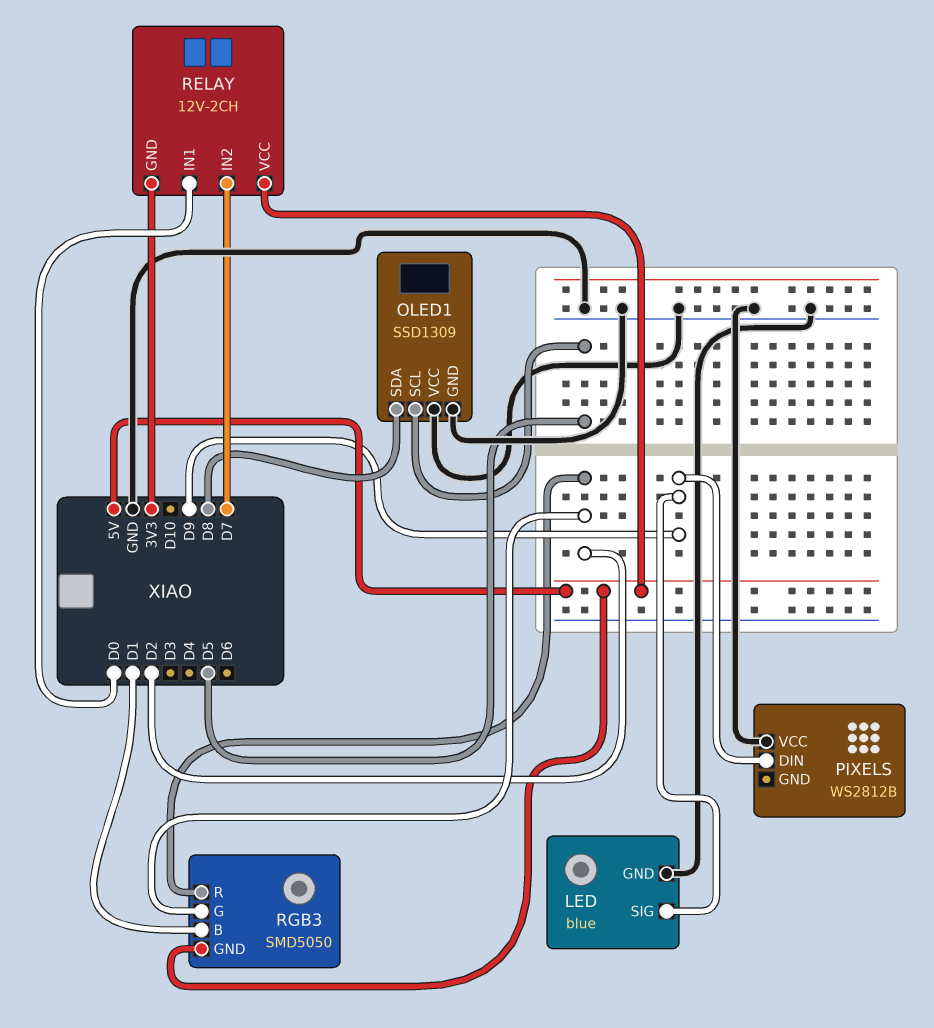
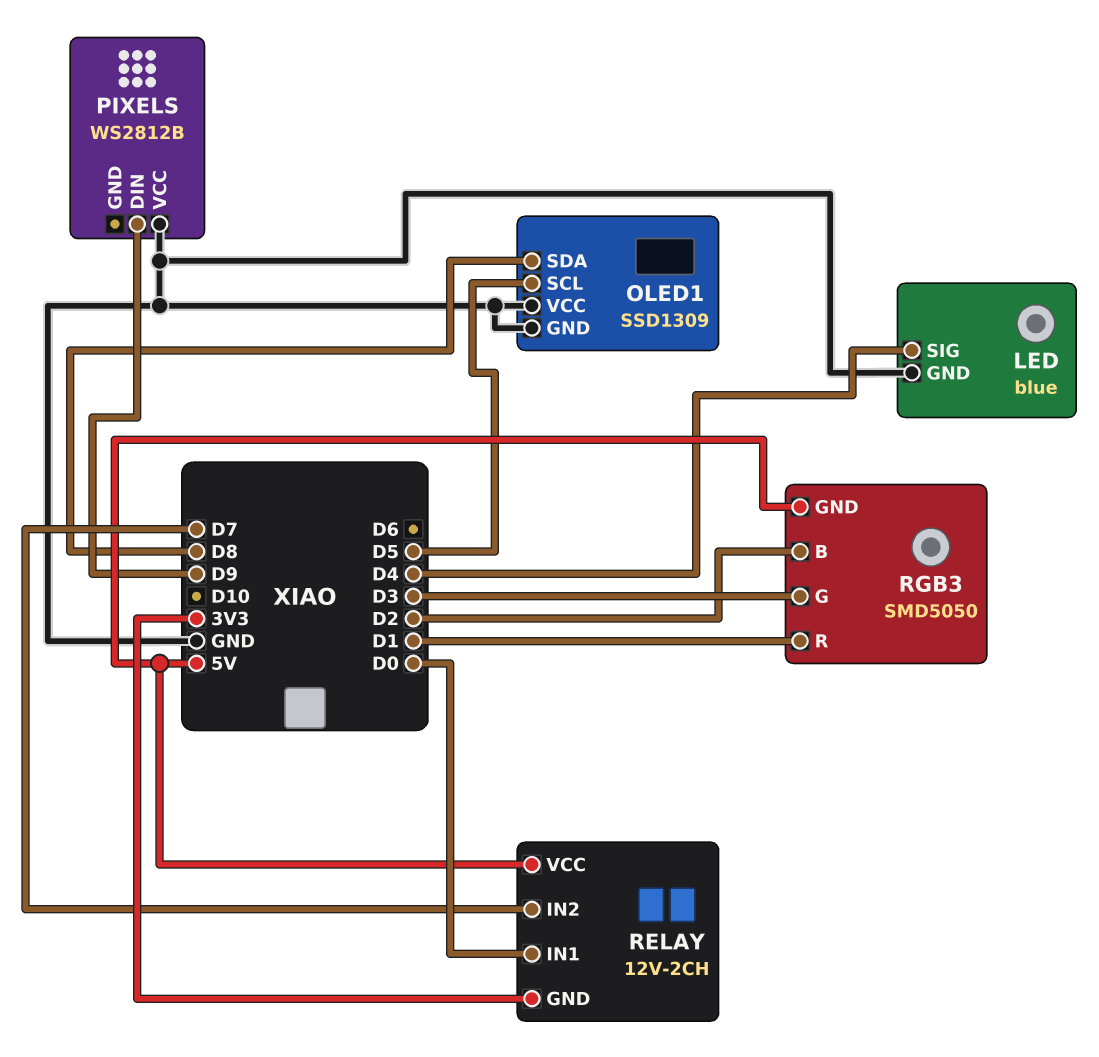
LED pin SIG: D9 -> D4
RGB3 pin B: D1 -> D2
RGB3 pin G: D2 -> D3
RGB3 pin R: D2 -> D1

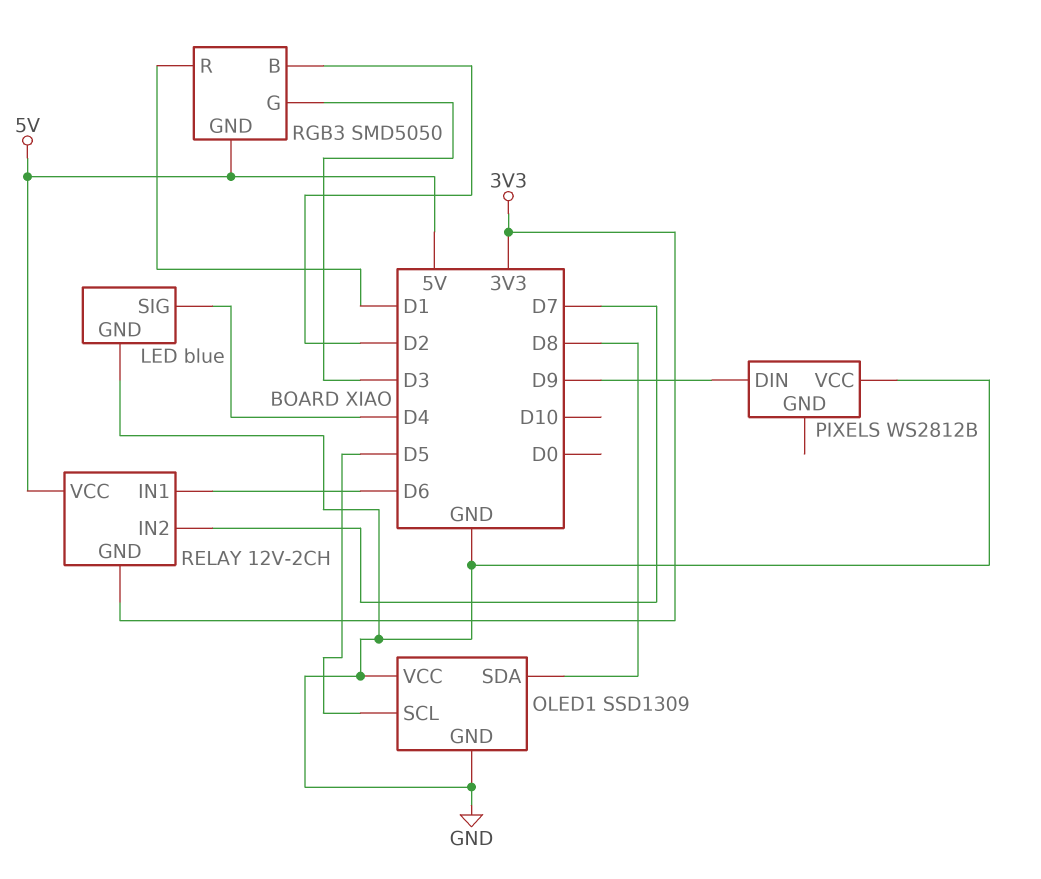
RELAY pin IN1: D0 -> D6

